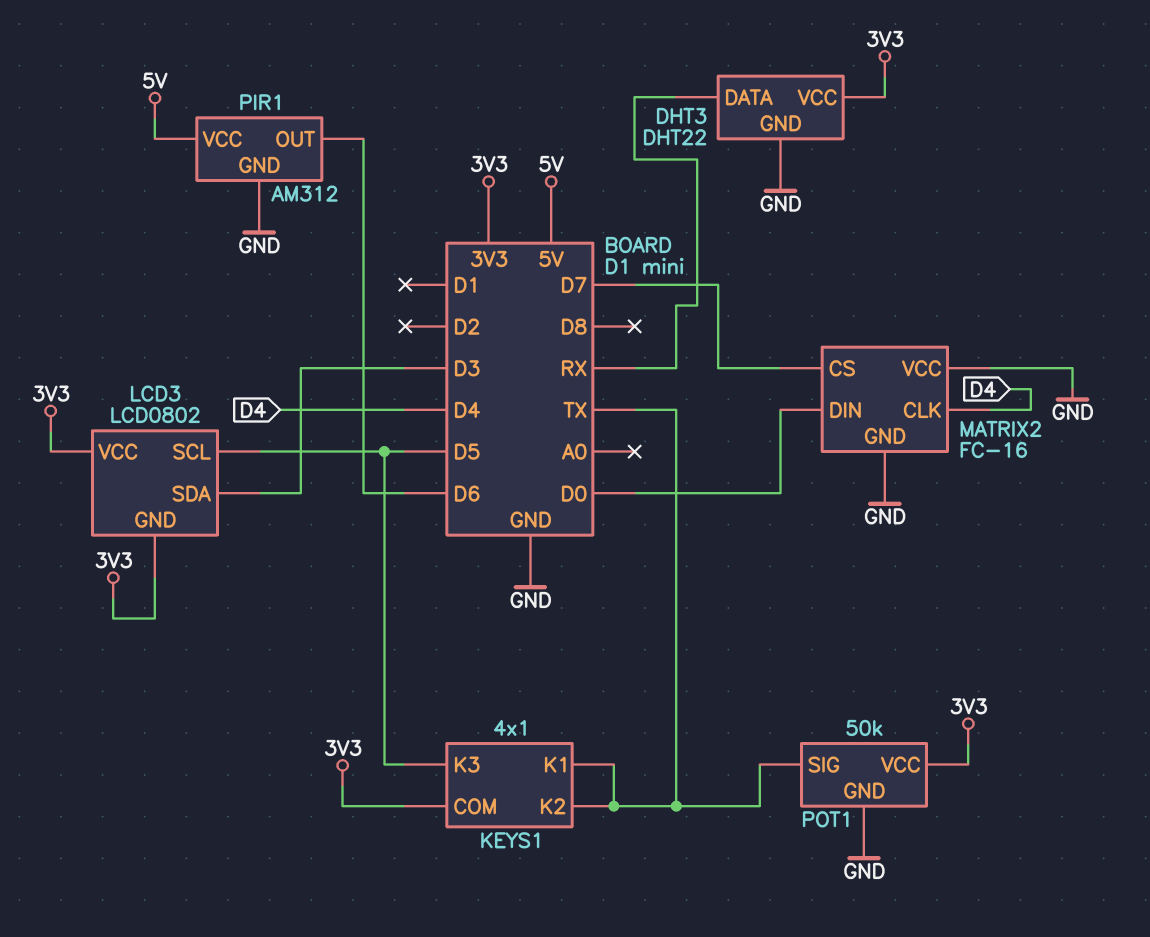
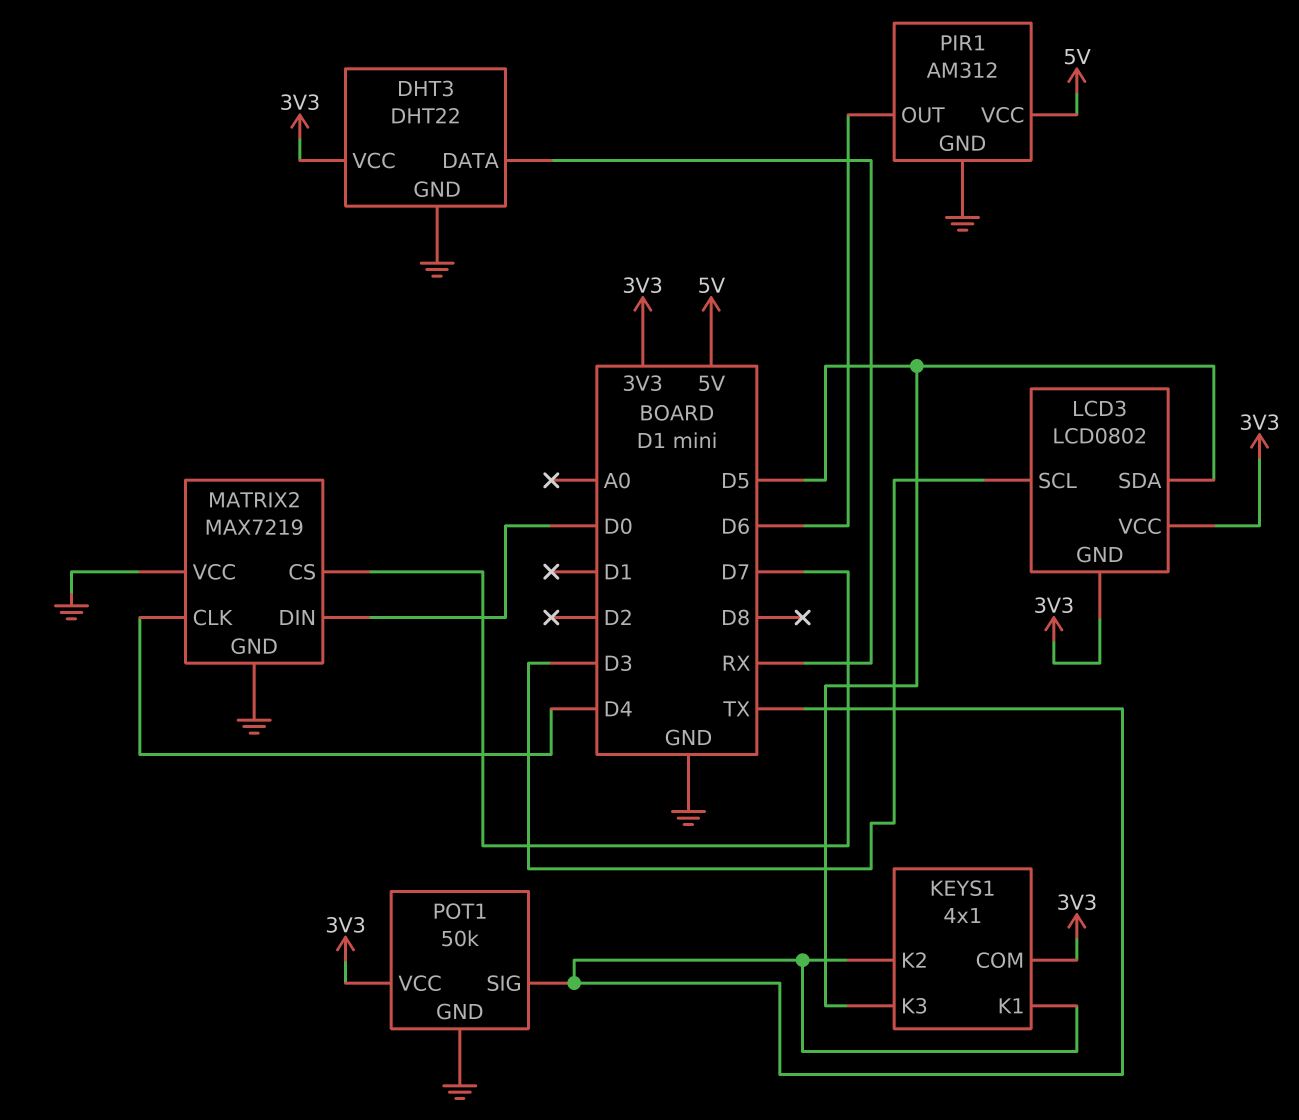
LCD3 pin SCL: D5 -> D3
LCD3 pin SDA: D3 -> D5
MATRIX2: FC-16 -> MAX7219

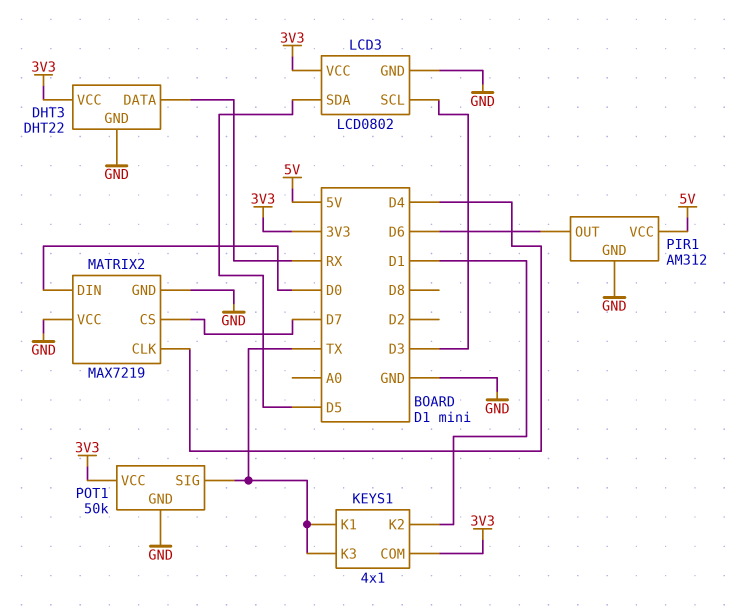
KEYS1 pin K2: TX -> D1
KEYS1 pin K3: D5 -> TX
LCD3 pin GND: 3V3 -> GND

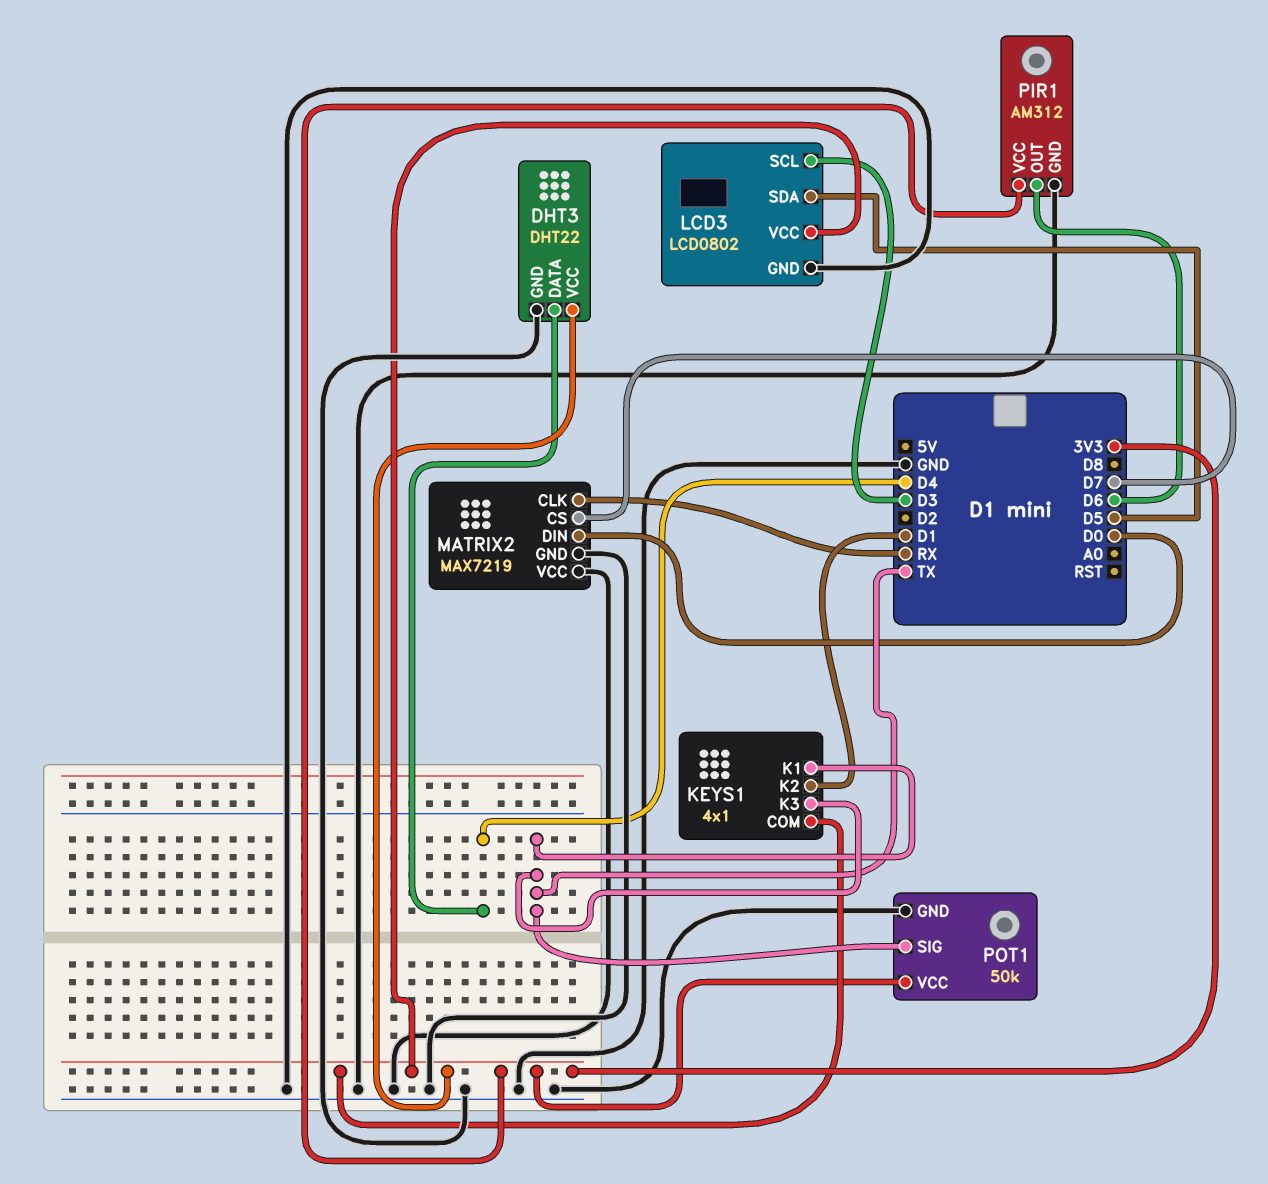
DHT3 pin DATA: RX -> D4
MATRIX2 pin CLK: D4 -> RX
PIR1 pin VCC: 5V -> 3V3

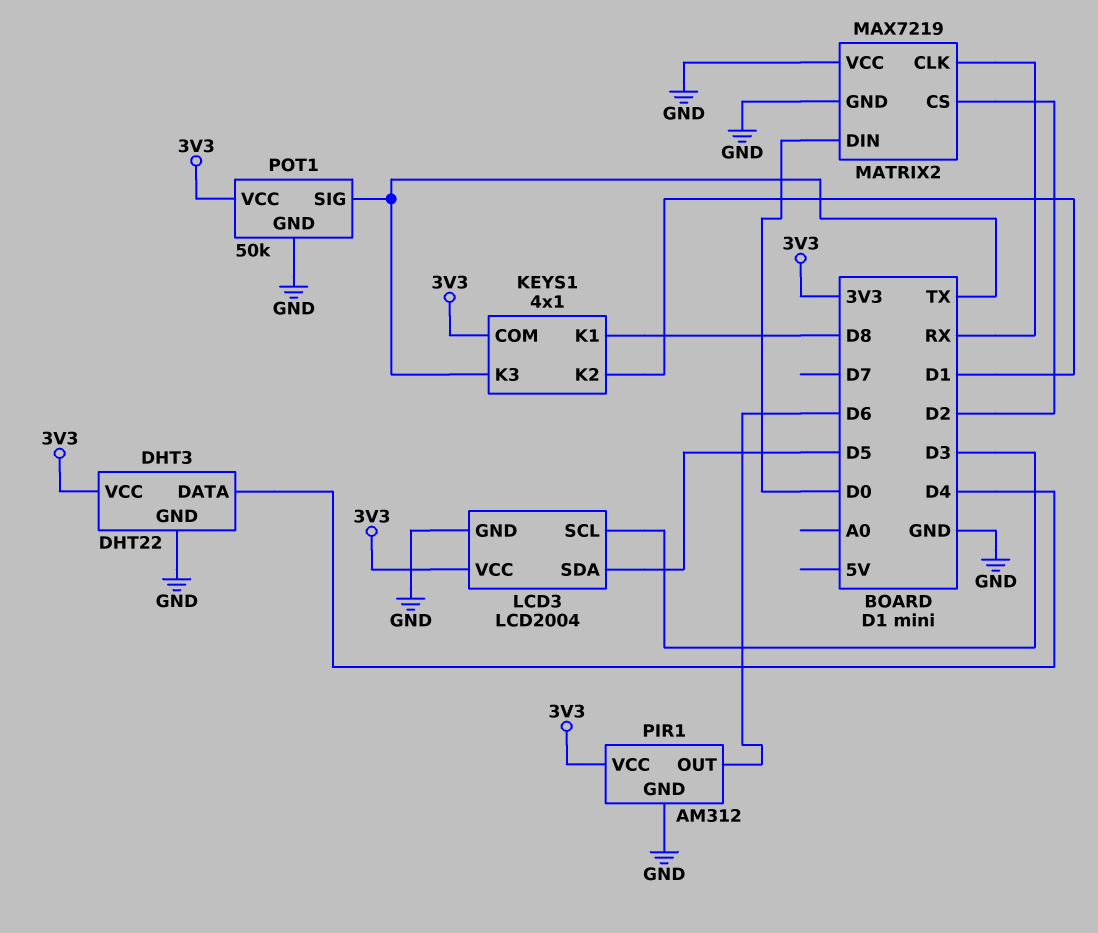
KEYS1 pin K1: TX -> D8
LCD3: LCD0802 -> LCD2004
MATRIX2 pin CS: D7 -> D2

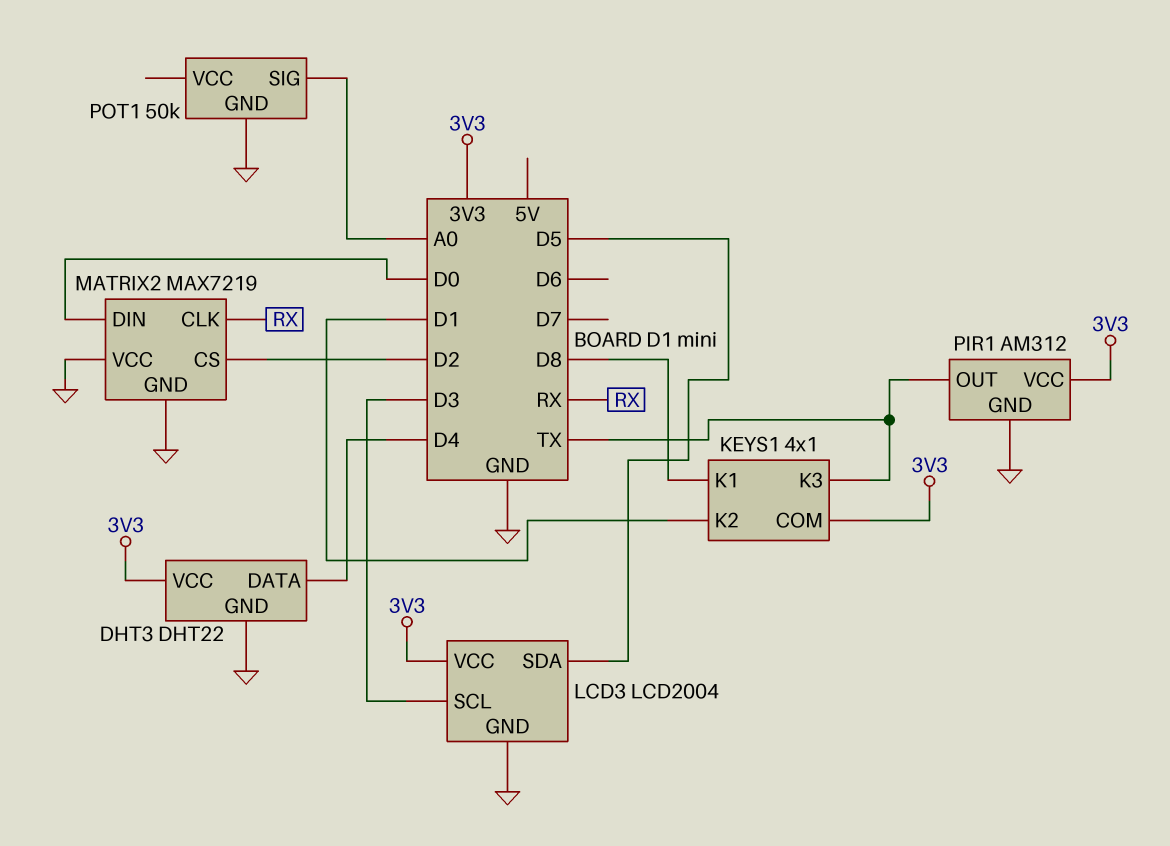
PIR1 pin OUT: D6 -> TX
POT1 pin SIG: TX -> A0
POT1 pin VCC: 3V3 -> none

